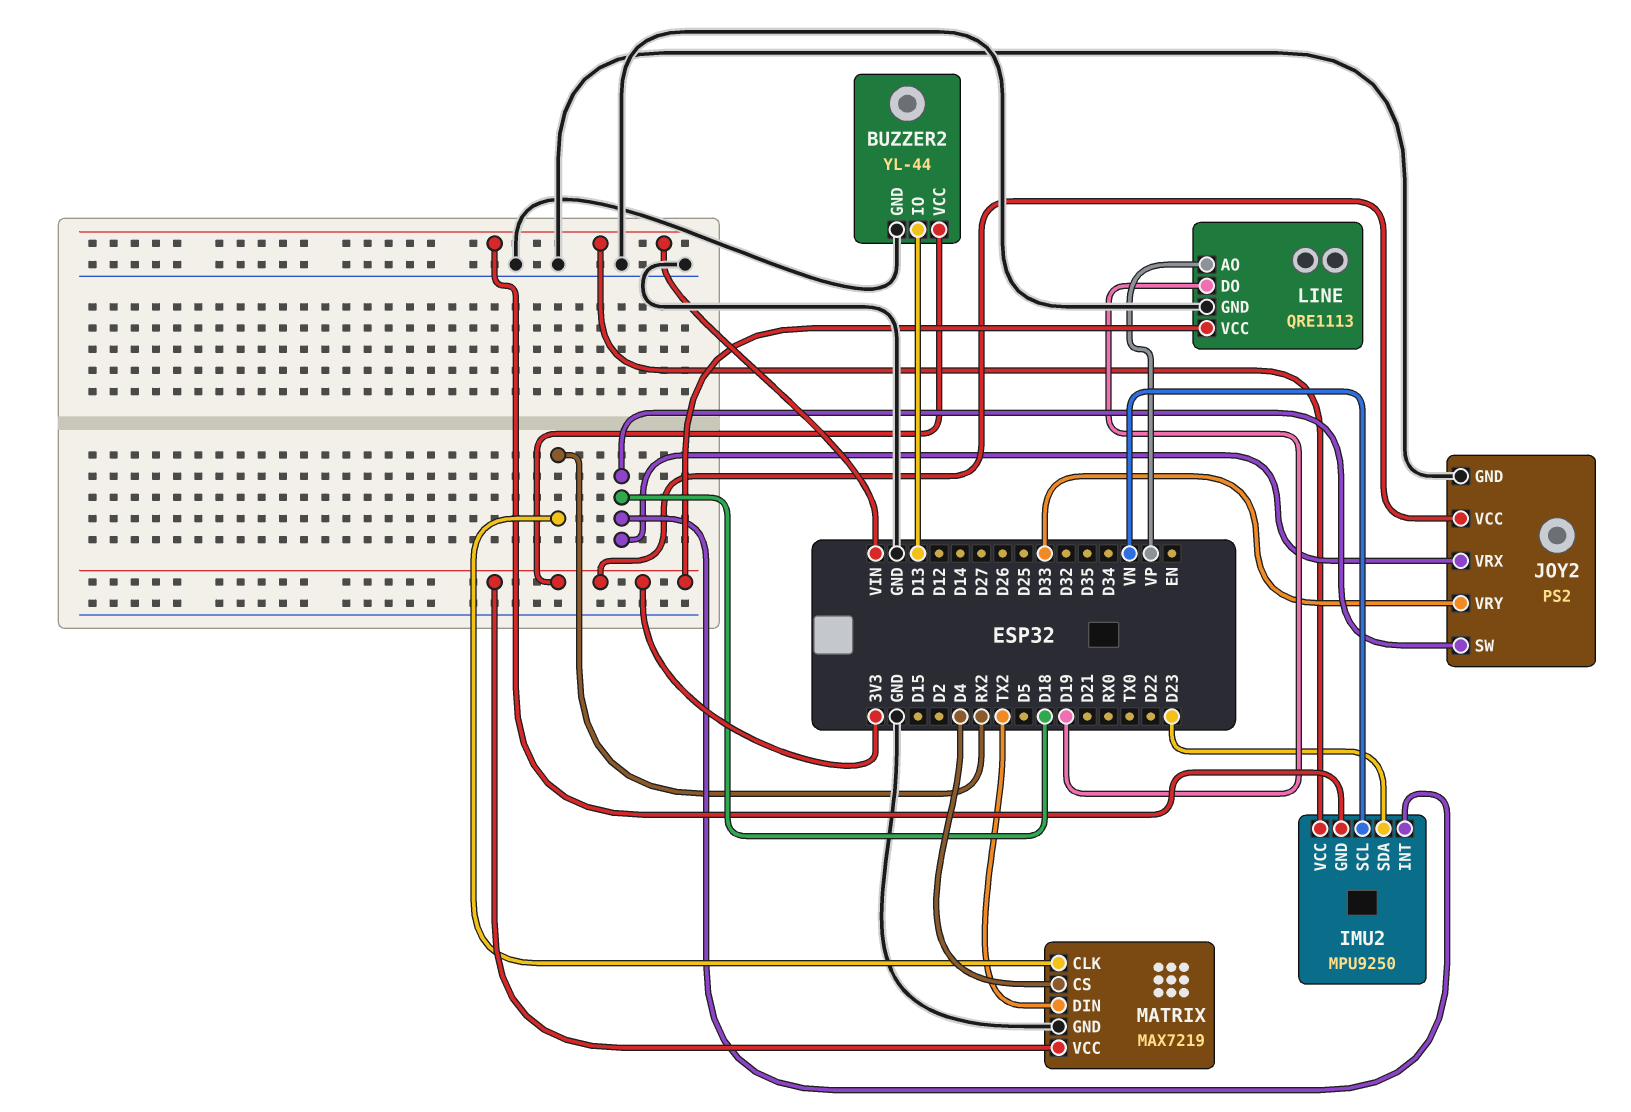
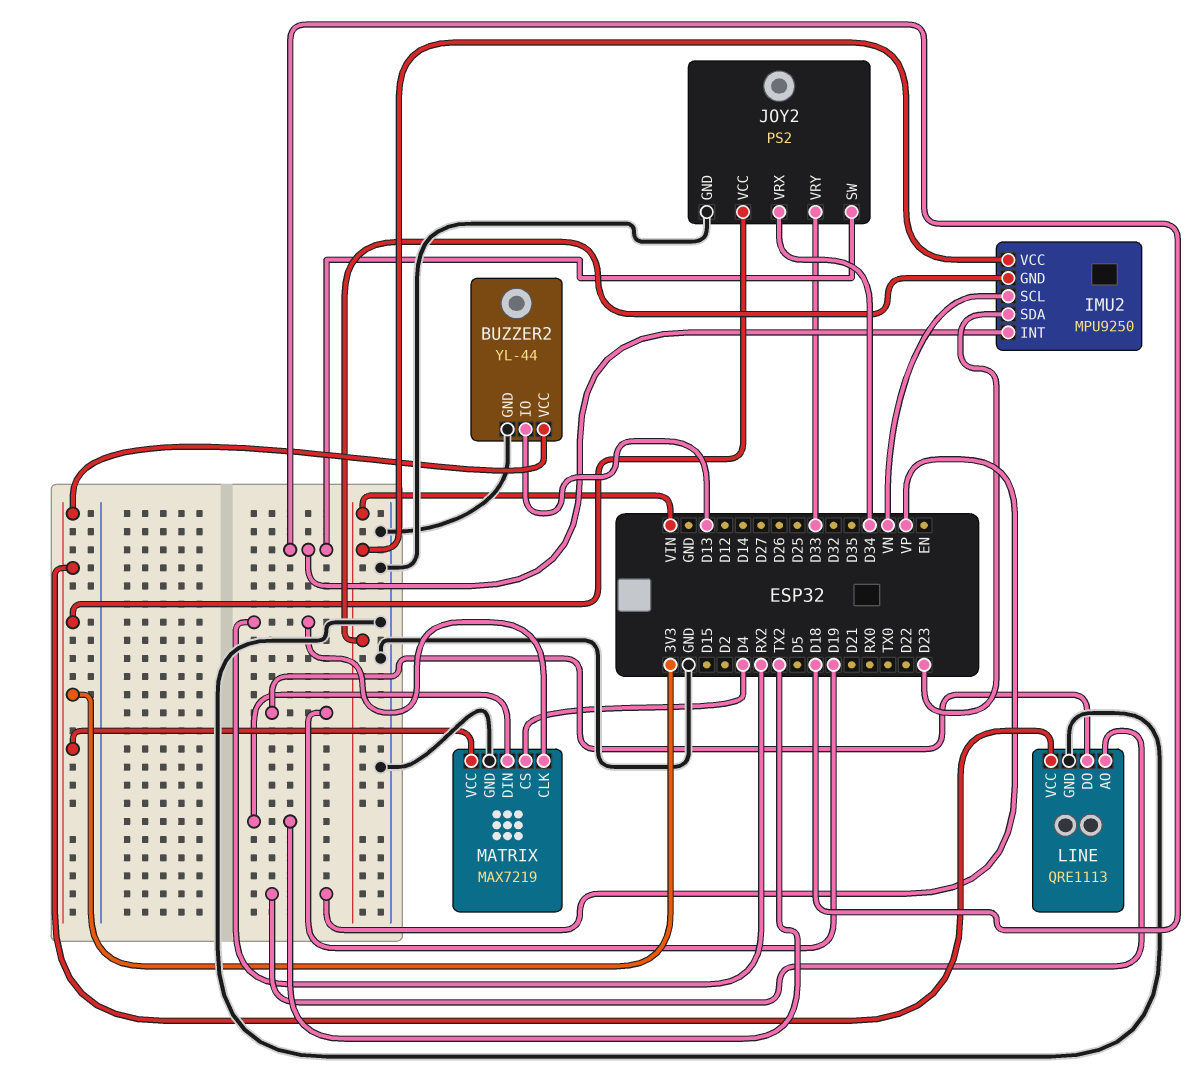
JOY2 pin VRX: D18 -> D34

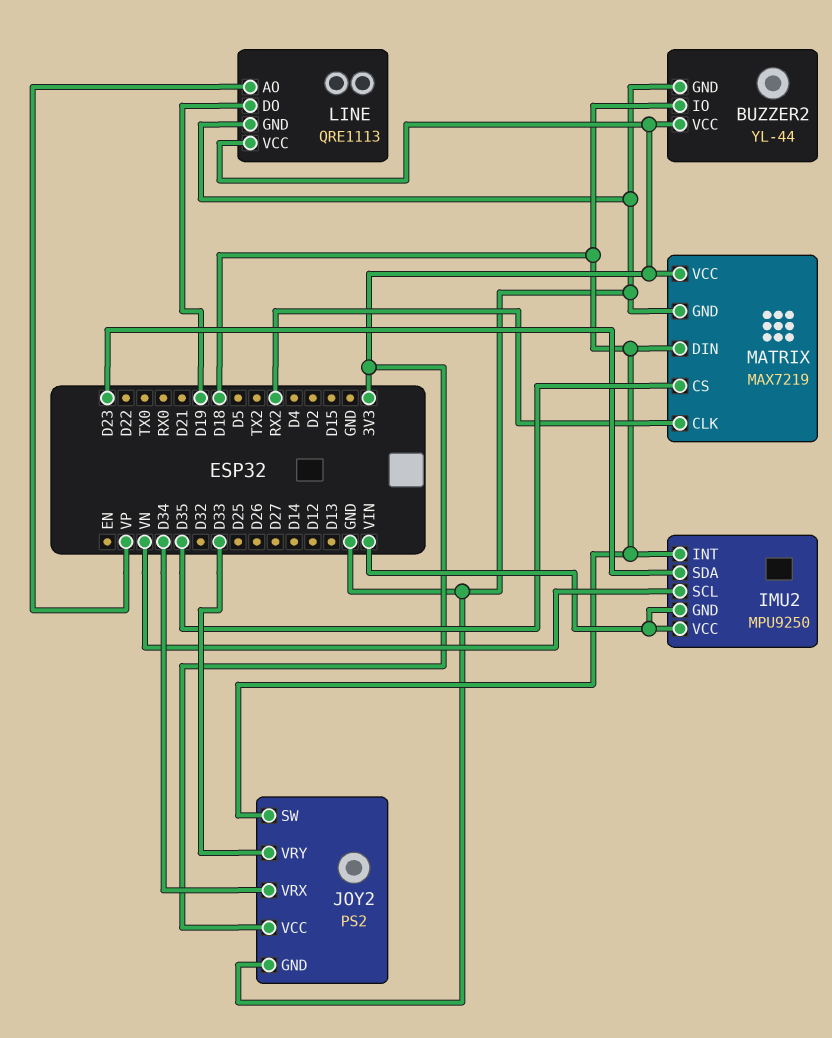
BUZZER2 pin IO: D13 -> D18
MATRIX pin CS: D4 -> D35
MATRIX pin DIN: TX2 -> D18

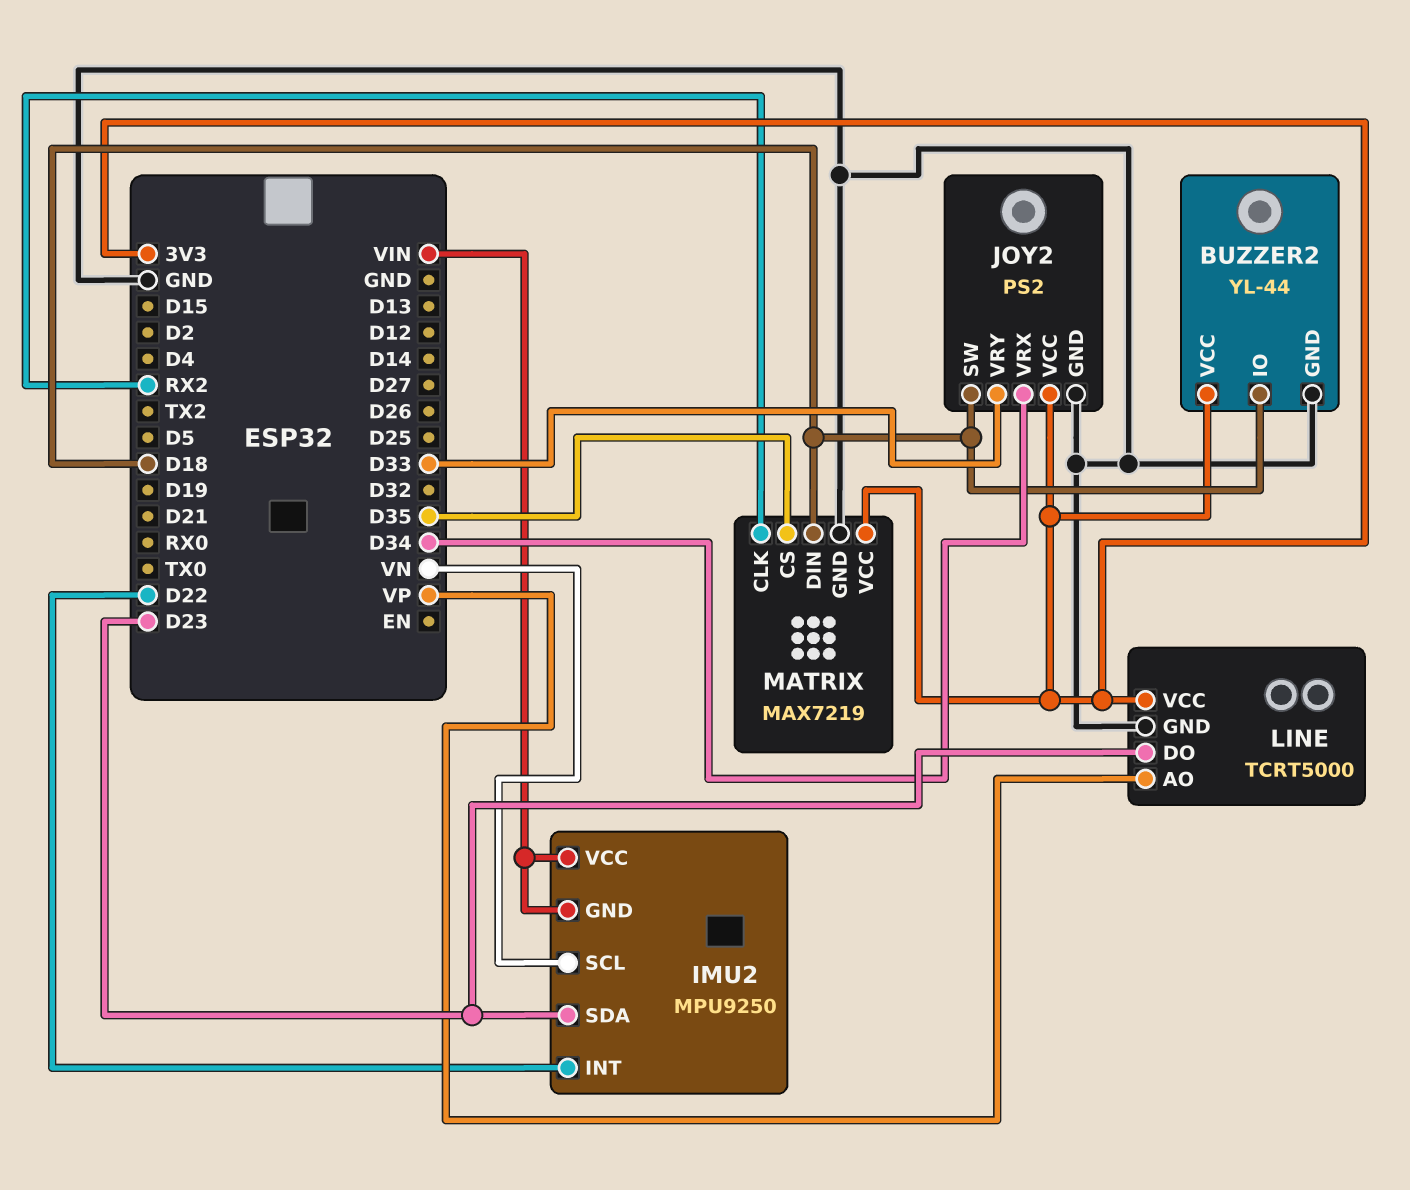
IMU2 pin INT: D18 -> D22
LINE: QRE1113 -> TCRT5000
LINE pin DO: D19 -> D23

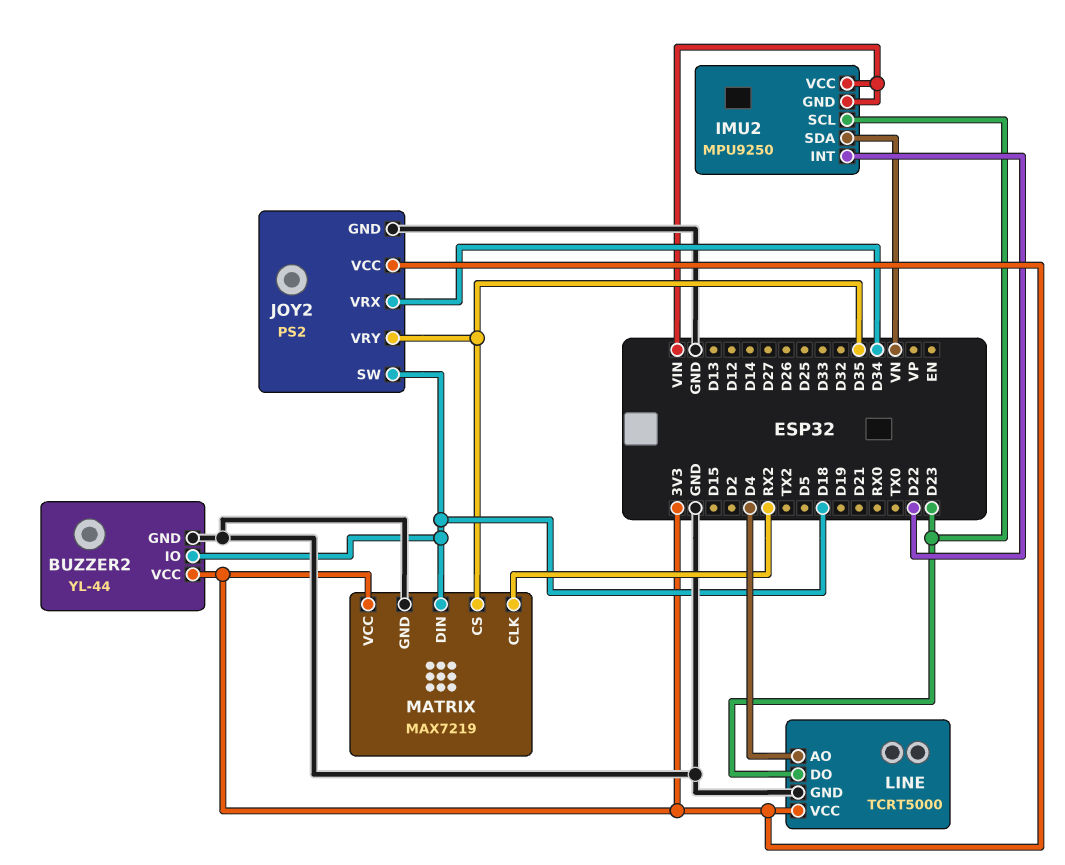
IMU2 pin SCL: VN -> D23
IMU2 pin SDA: D23 -> VN
JOY2 pin VRY: D33 -> D35
LINE pin AO: VP -> D4

